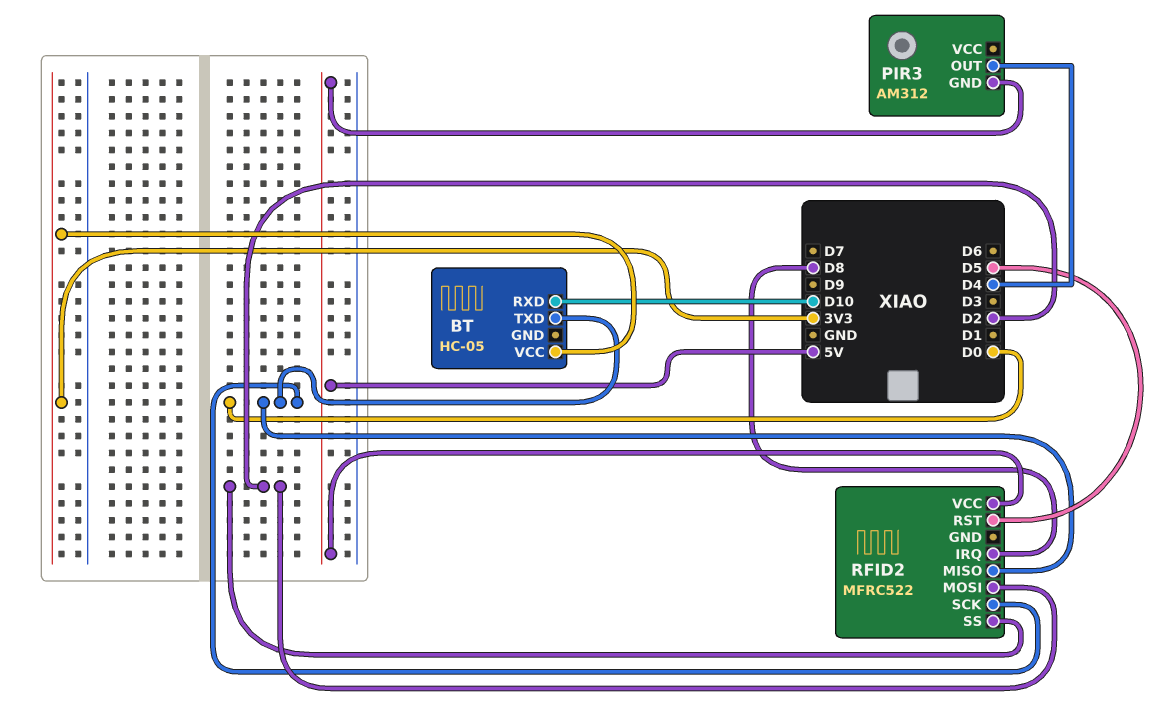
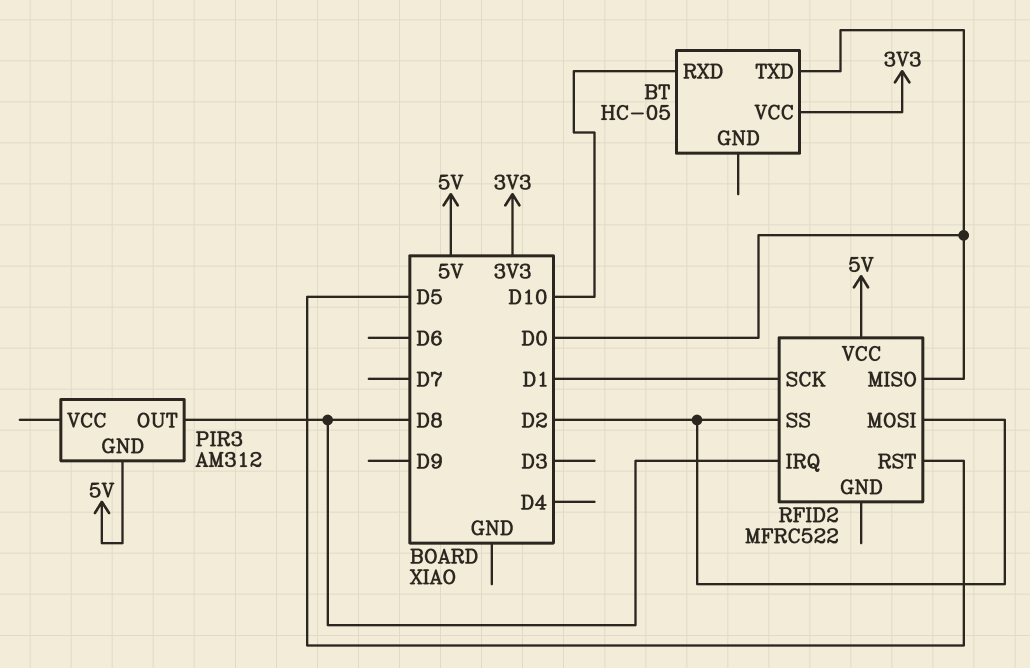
PIR3 pin OUT: D4 -> D8
RFID2 pin SCK: D0 -> D1

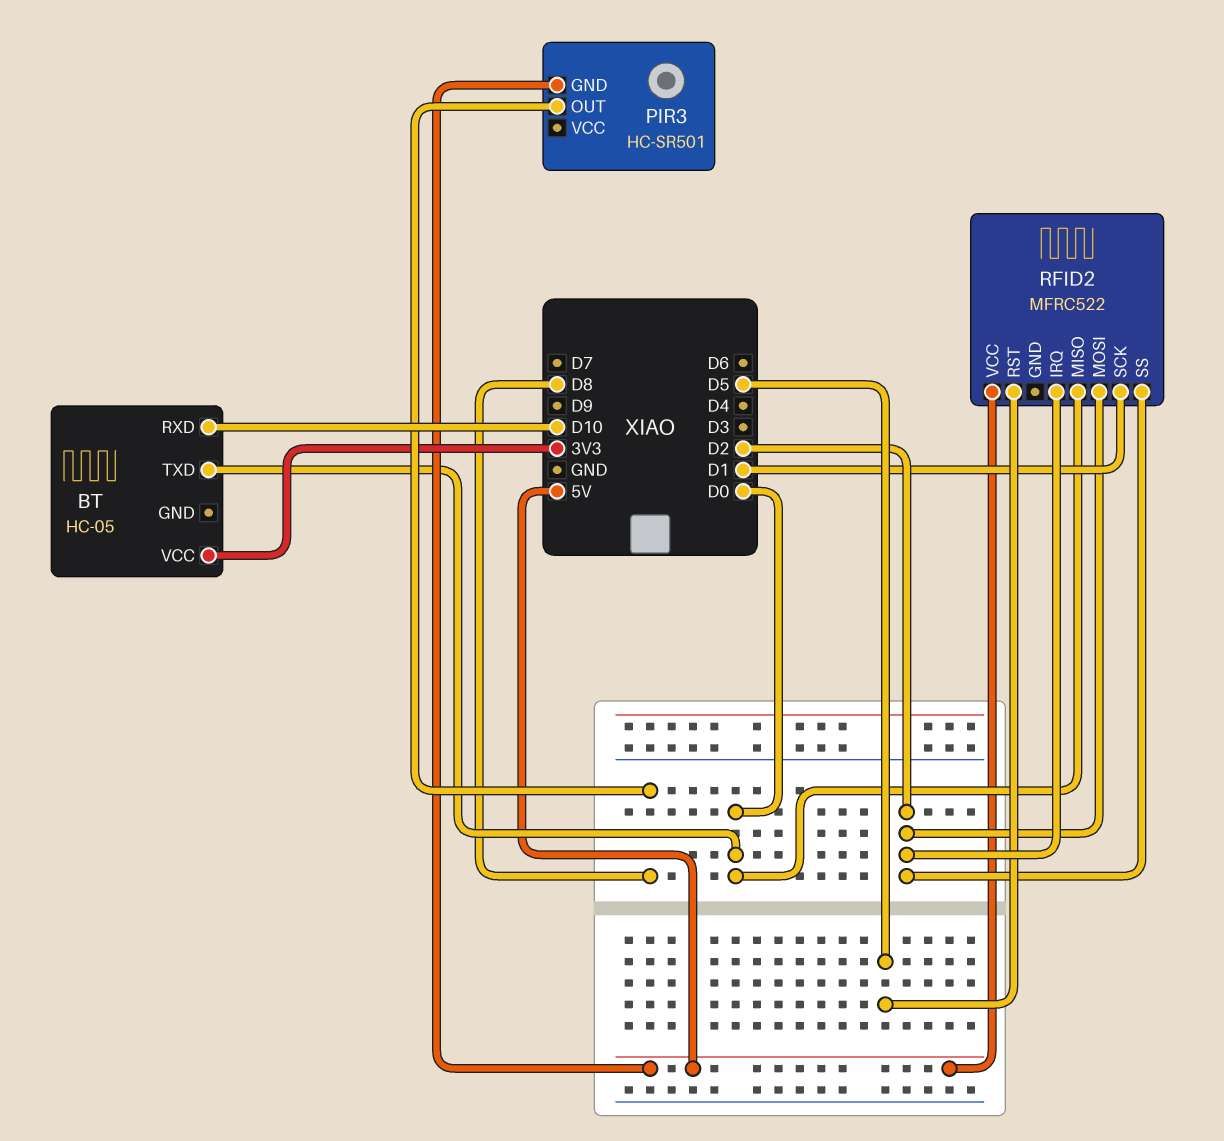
PIR3: AM312 -> HC-SR501
RFID2 pin IRQ: D8 -> D2

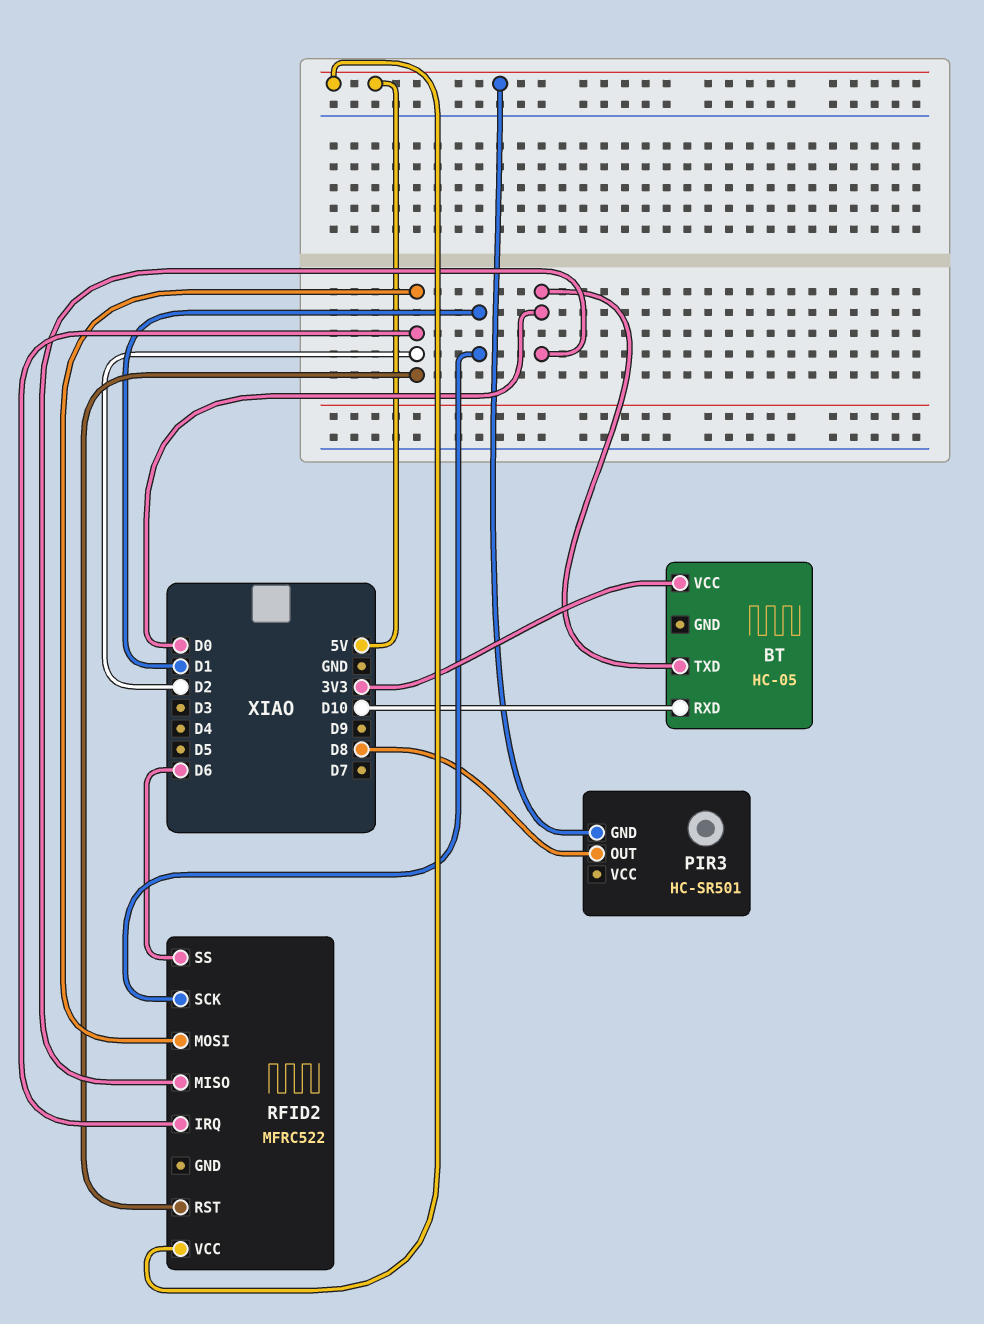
RFID2 pin RST: D5 -> D2
RFID2 pin SS: D2 -> D6

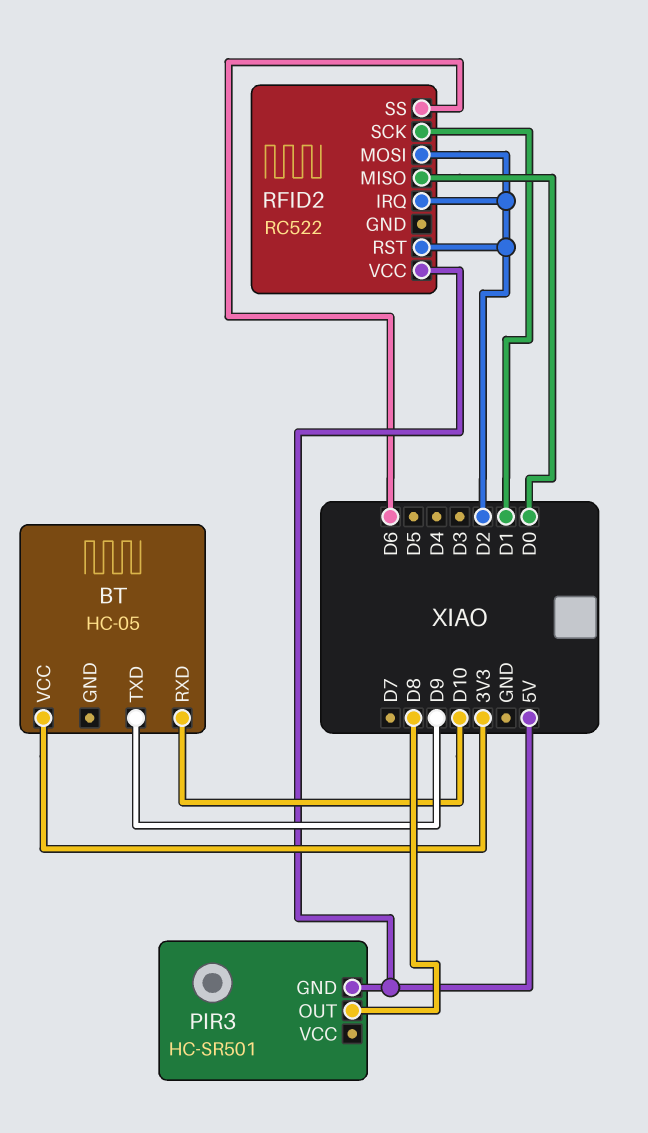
BT pin TXD: D0 -> D9
RFID2: MFRC522 -> RC522

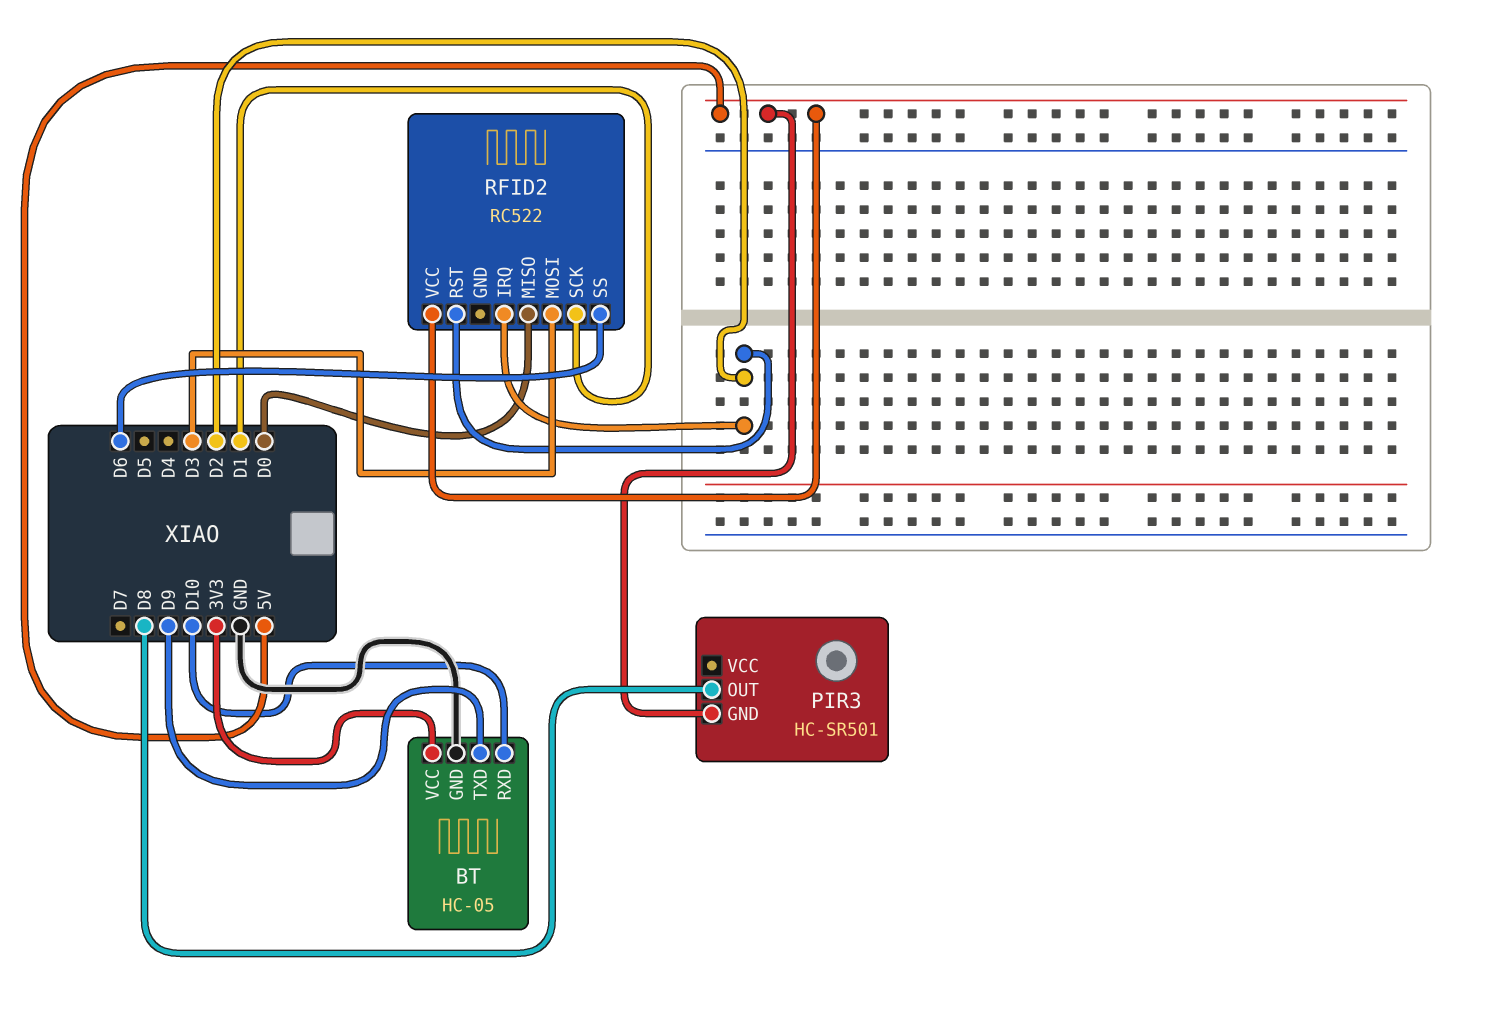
BT pin GND: none -> GND
RFID2 pin MOSI: D2 -> D3

